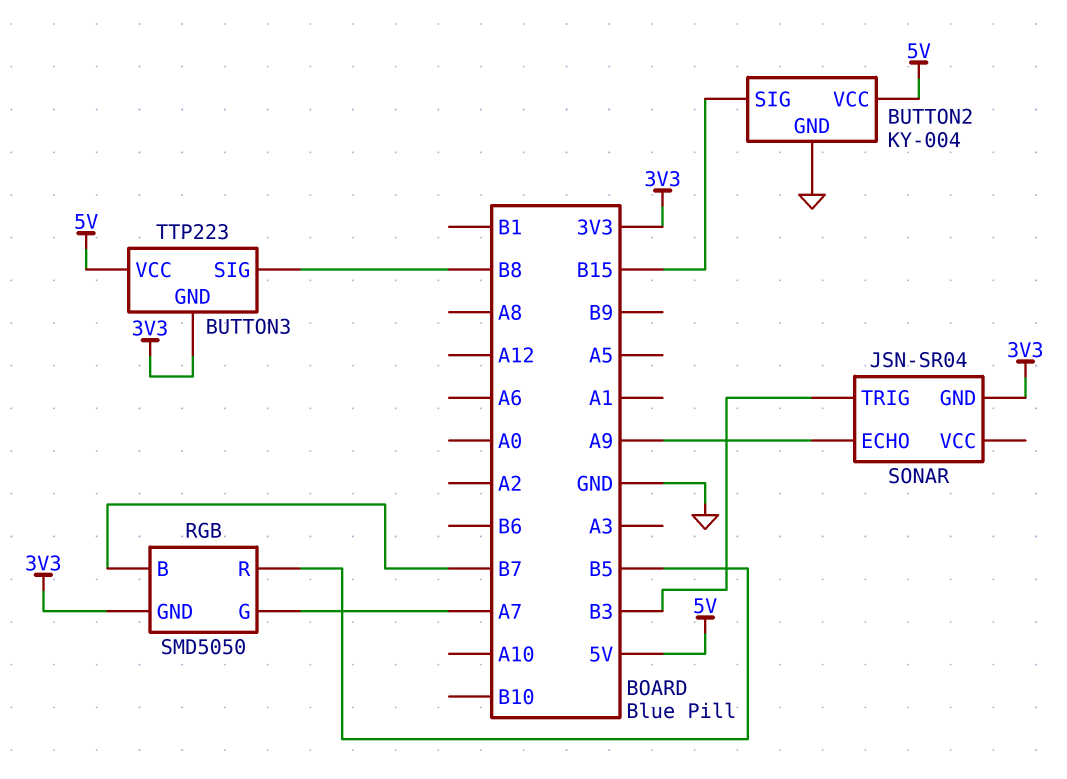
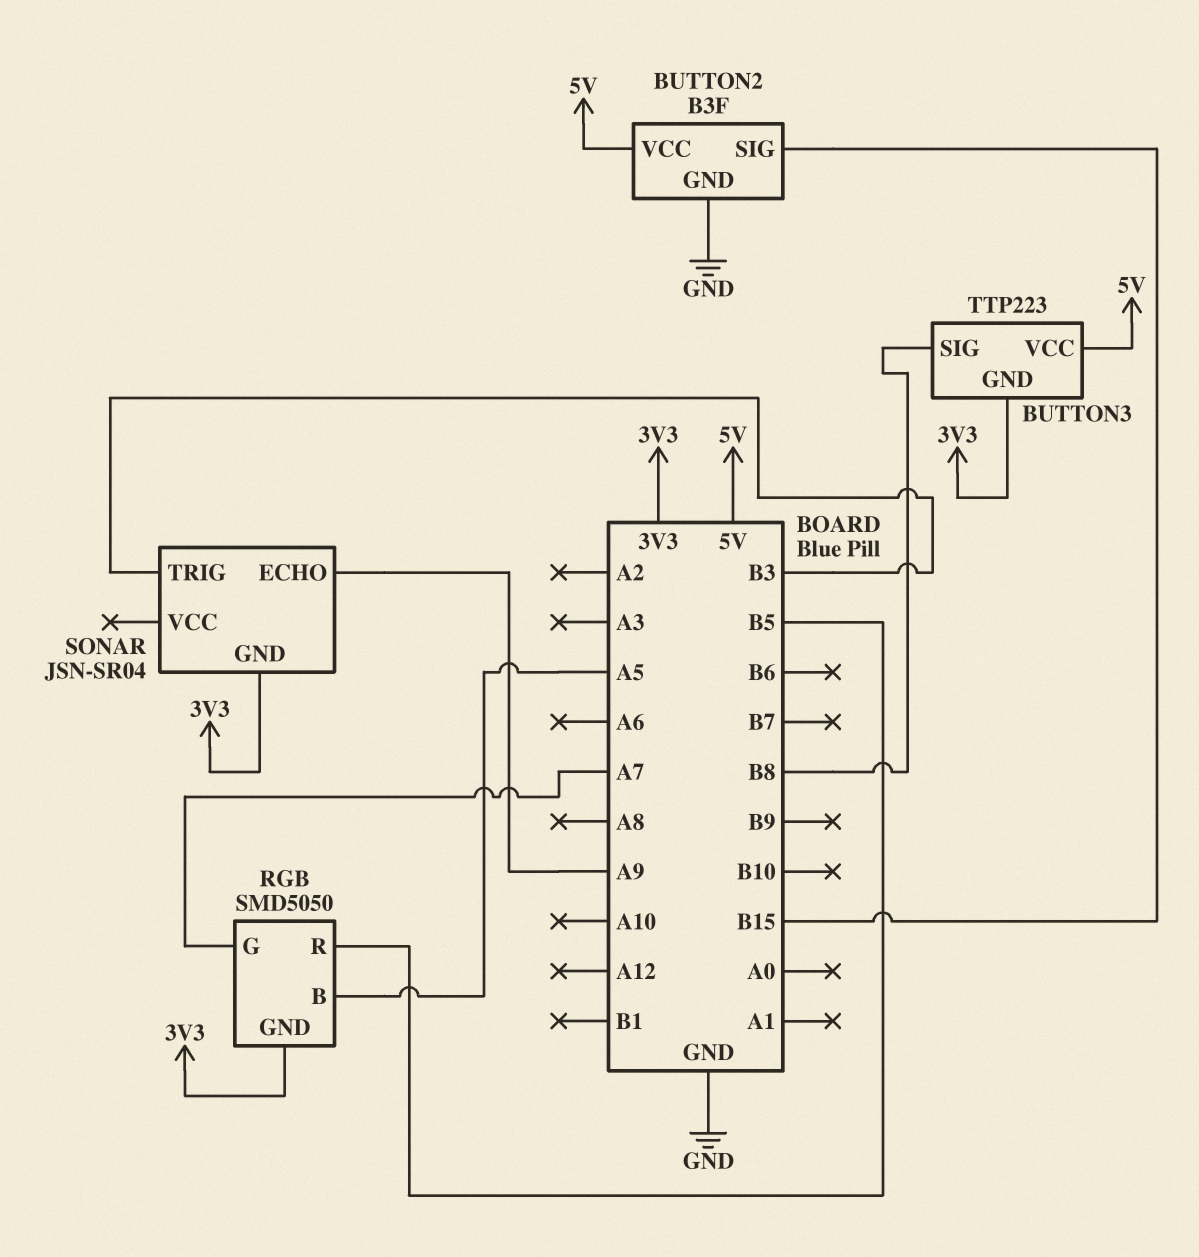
BUTTON2: KY-004 -> B3F
RGB pin B: B7 -> A5

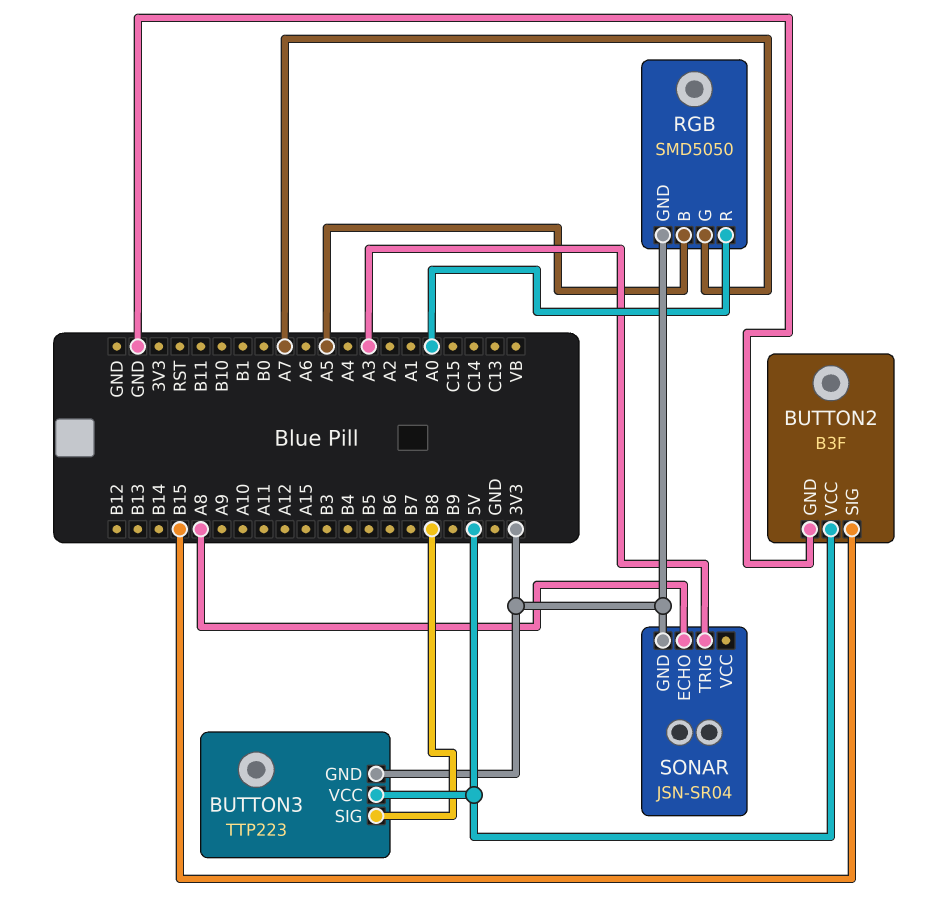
RGB pin R: B5 -> A0
SONAR pin ECHO: A9 -> A8
SONAR pin TRIG: B3 -> A3

